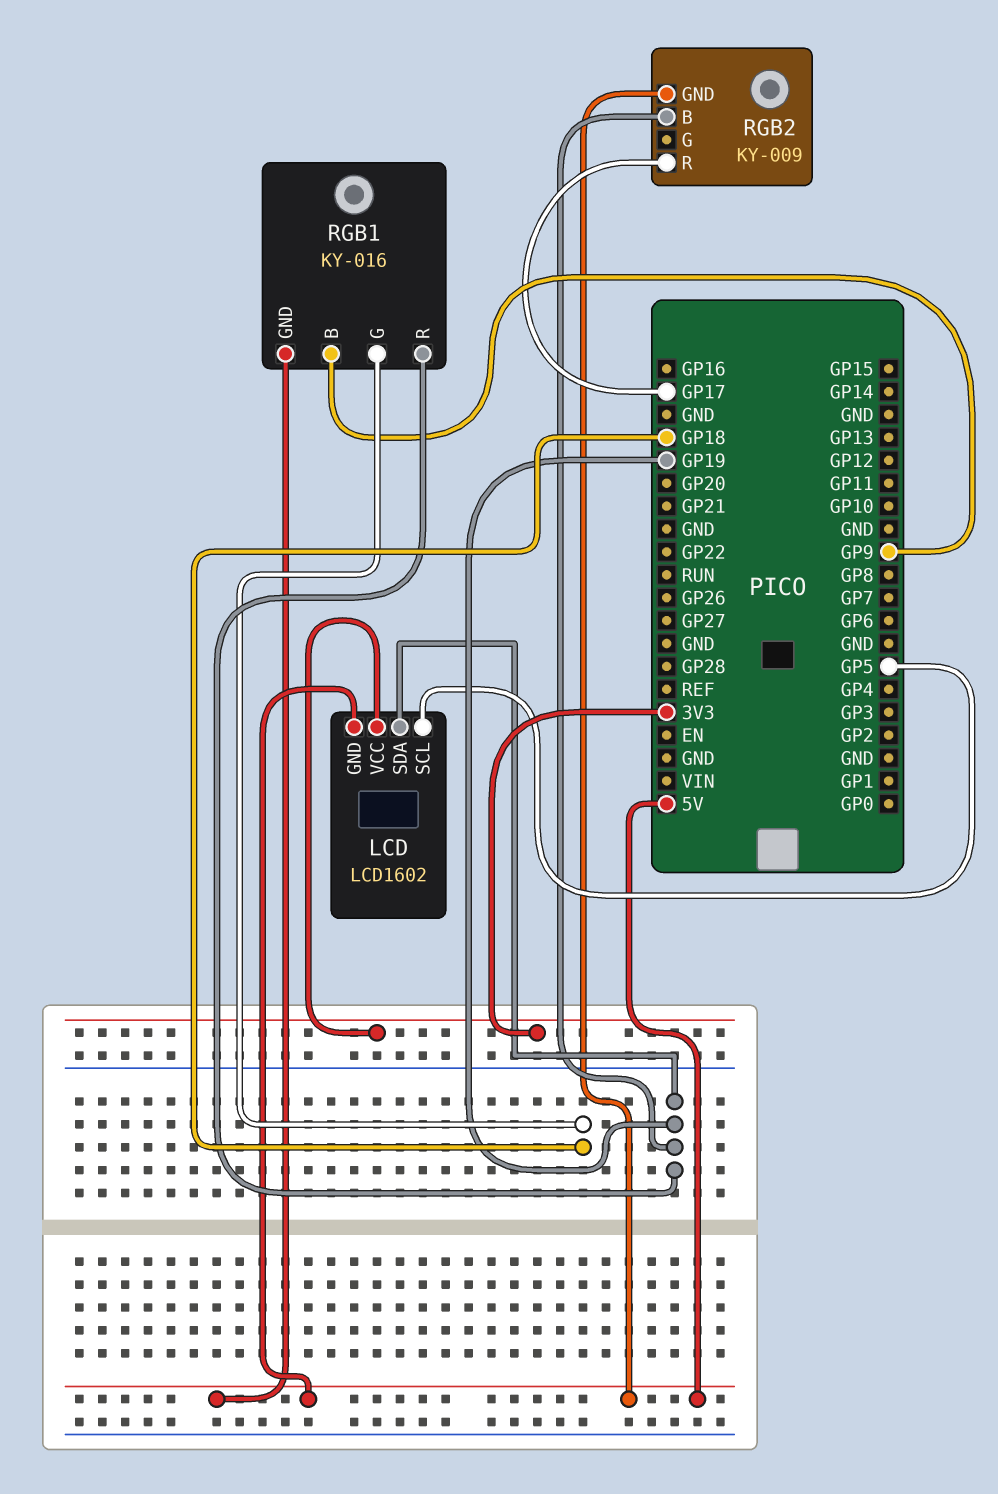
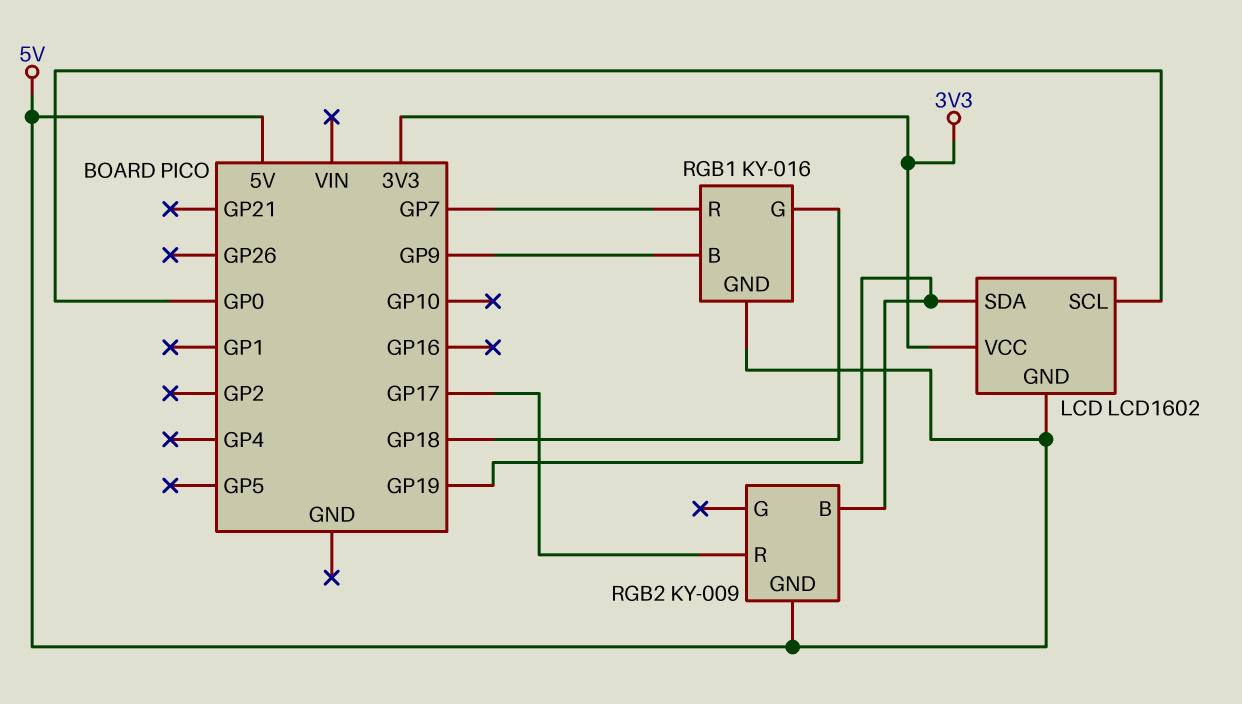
LCD pin SCL: GP5 -> GP0
RGB1 pin R: GP19 -> GP7

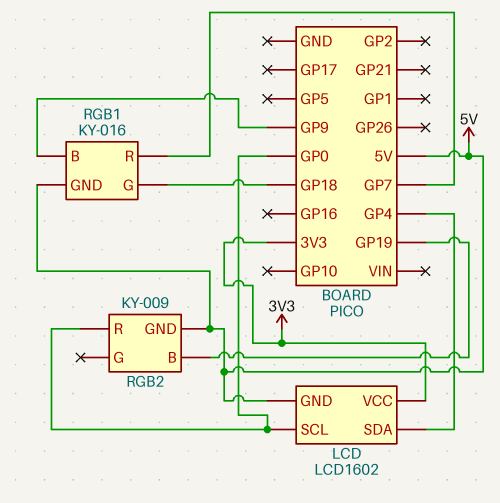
LCD pin SDA: GP19 -> GP4
RGB2 pin R: GP17 -> GP0

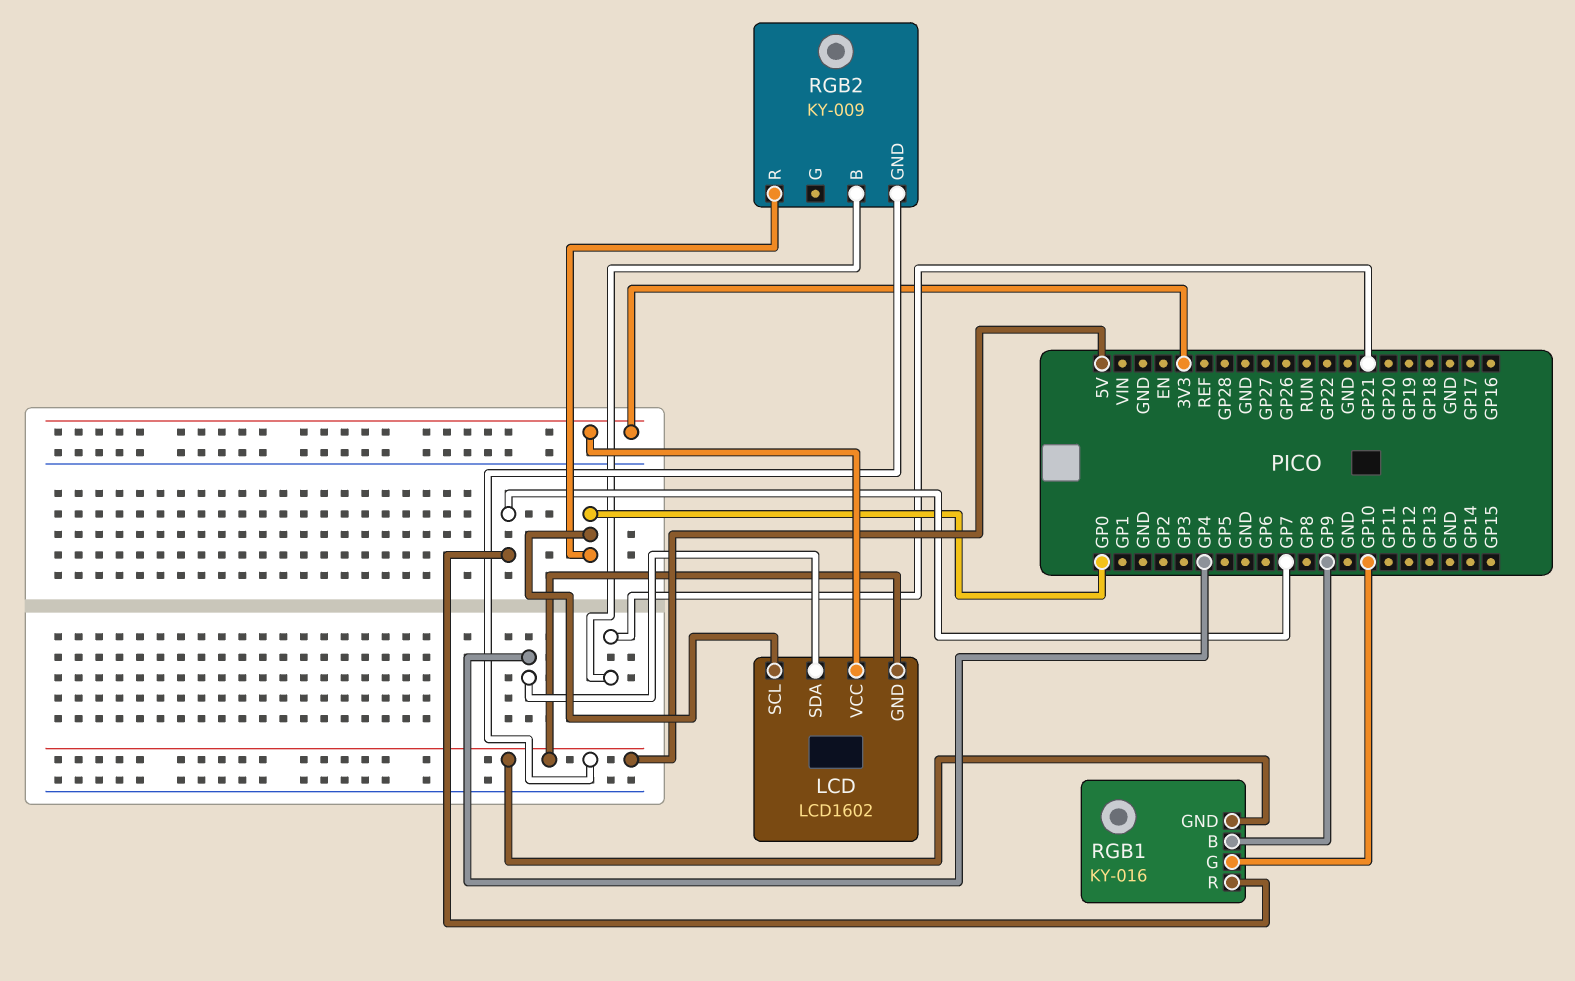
RGB1 pin G: GP18 -> GP10
RGB2 pin B: GP19 -> GP21

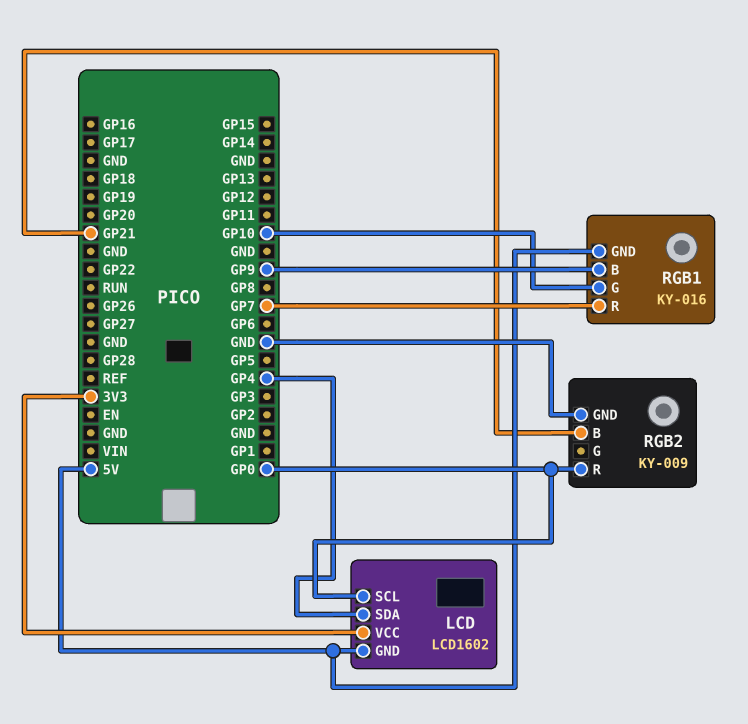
RGB2 pin GND: 5V -> GND

